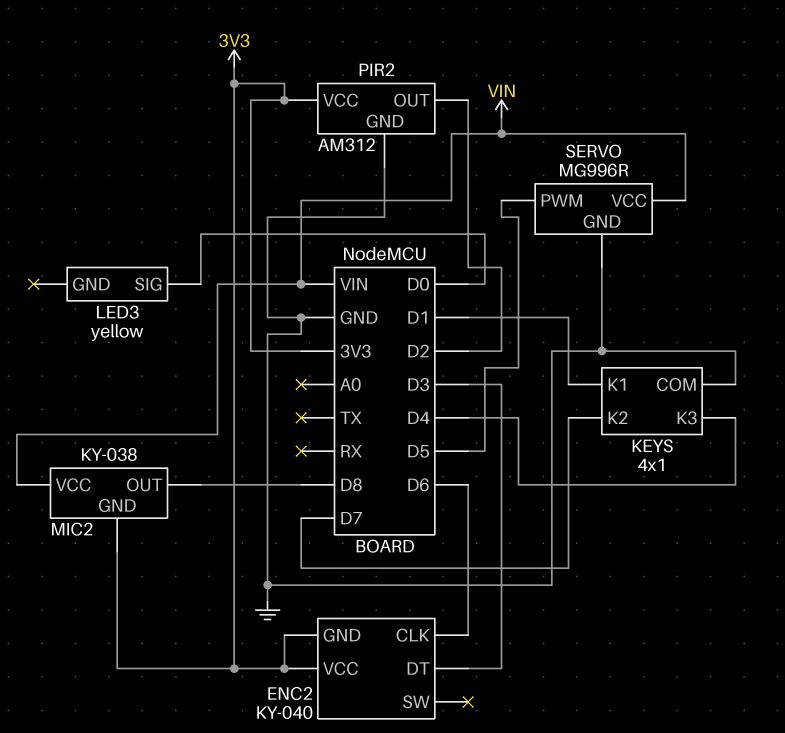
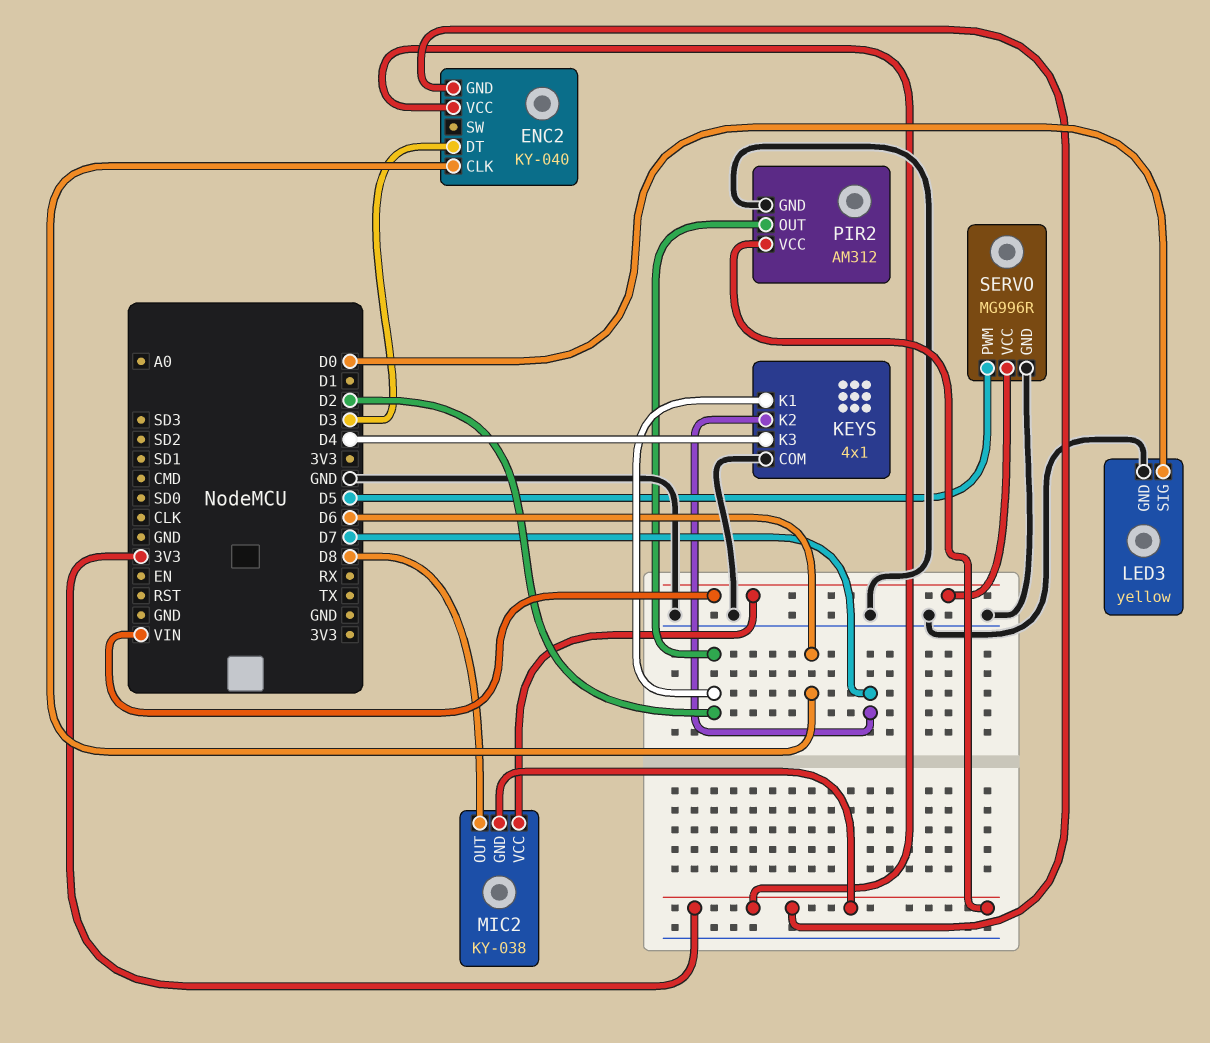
KEYS pin K1: D1 -> D2
LED3 pin GND: none -> GND

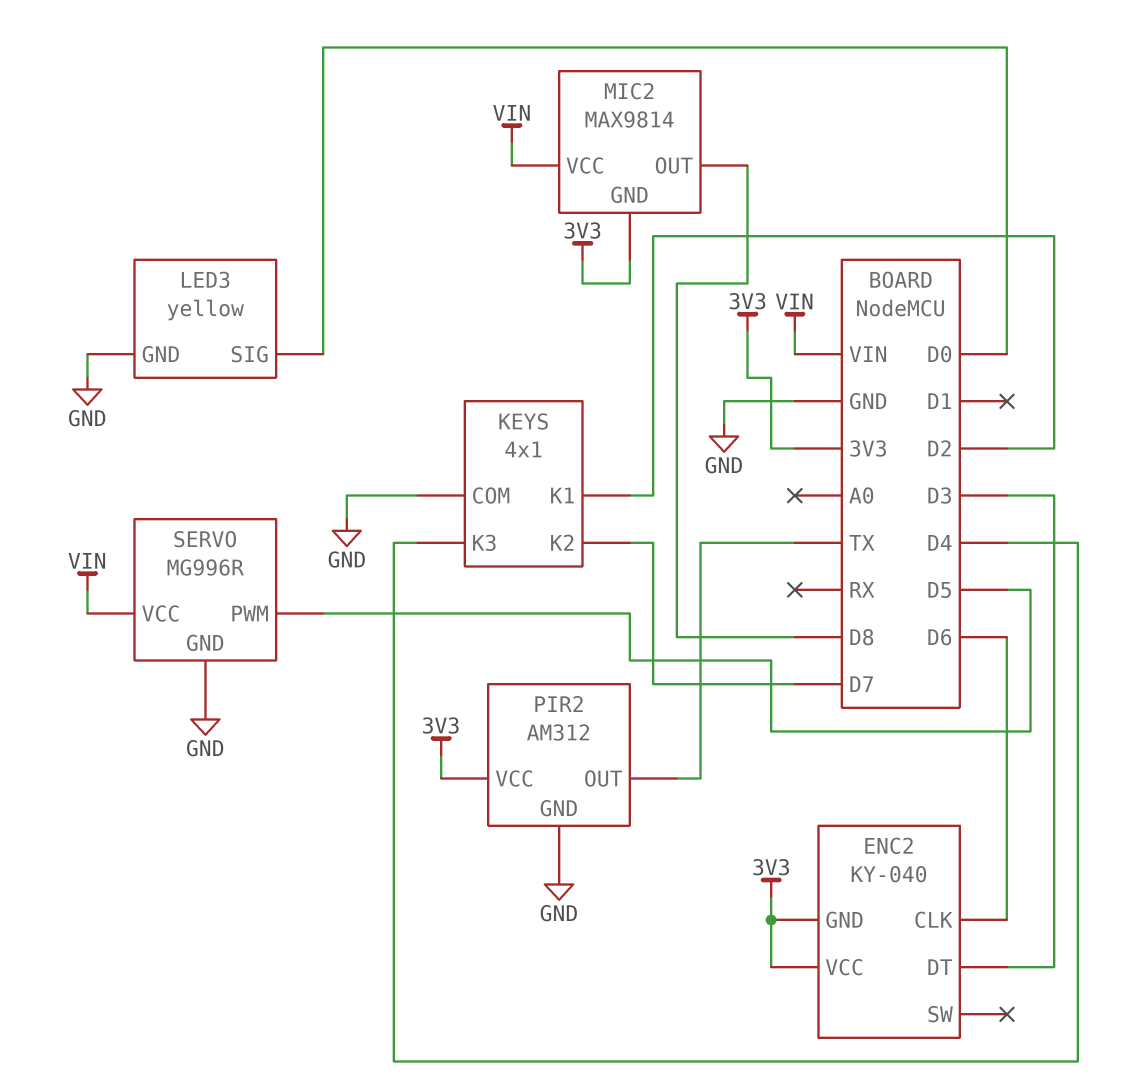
MIC2: KY-038 -> MAX9814
PIR2 pin OUT: D2 -> TX

